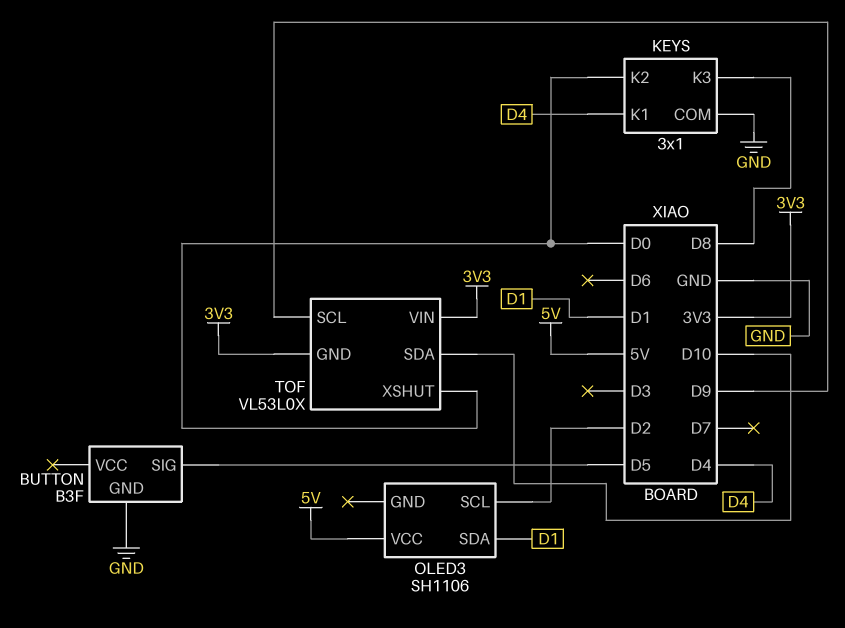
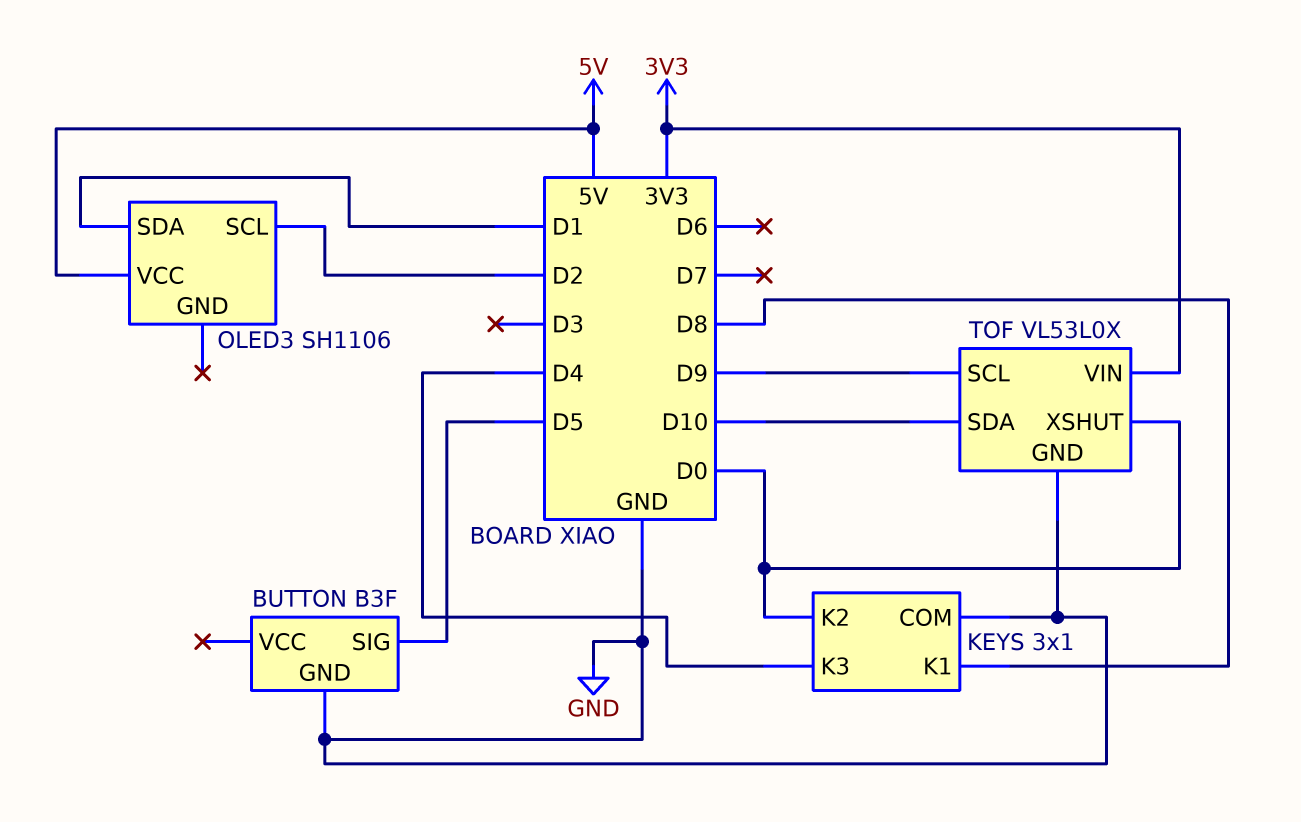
KEYS pin K1: D4 -> D8
KEYS pin K3: D8 -> D4
TOF pin GND: 3V3 -> GND

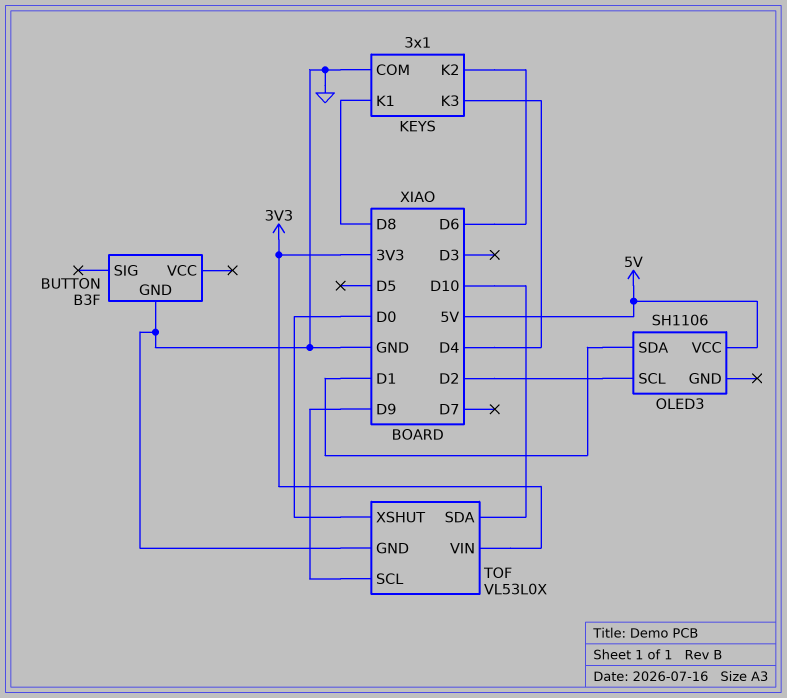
BUTTON pin SIG: D5 -> none
KEYS pin K2: D0 -> D6

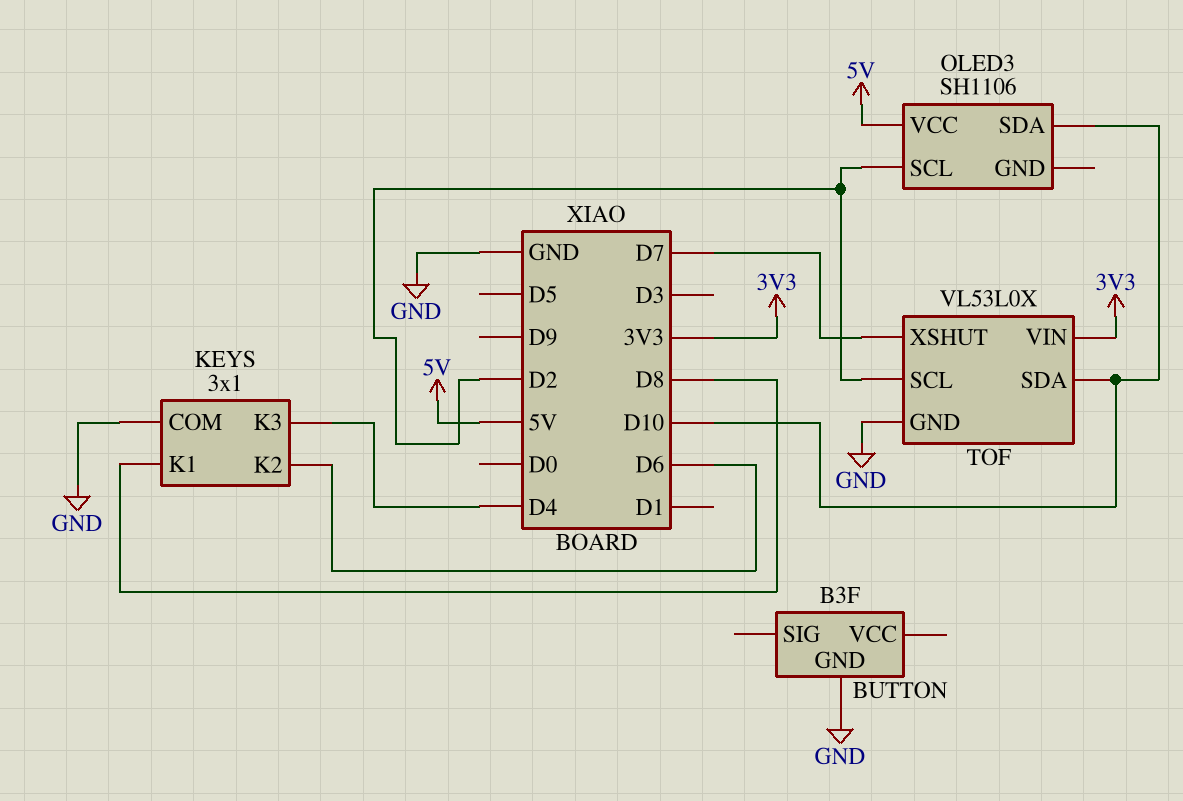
OLED3 pin SDA: D1 -> D10
TOF pin SCL: D9 -> D2
TOF pin XSHUT: D0 -> D7

